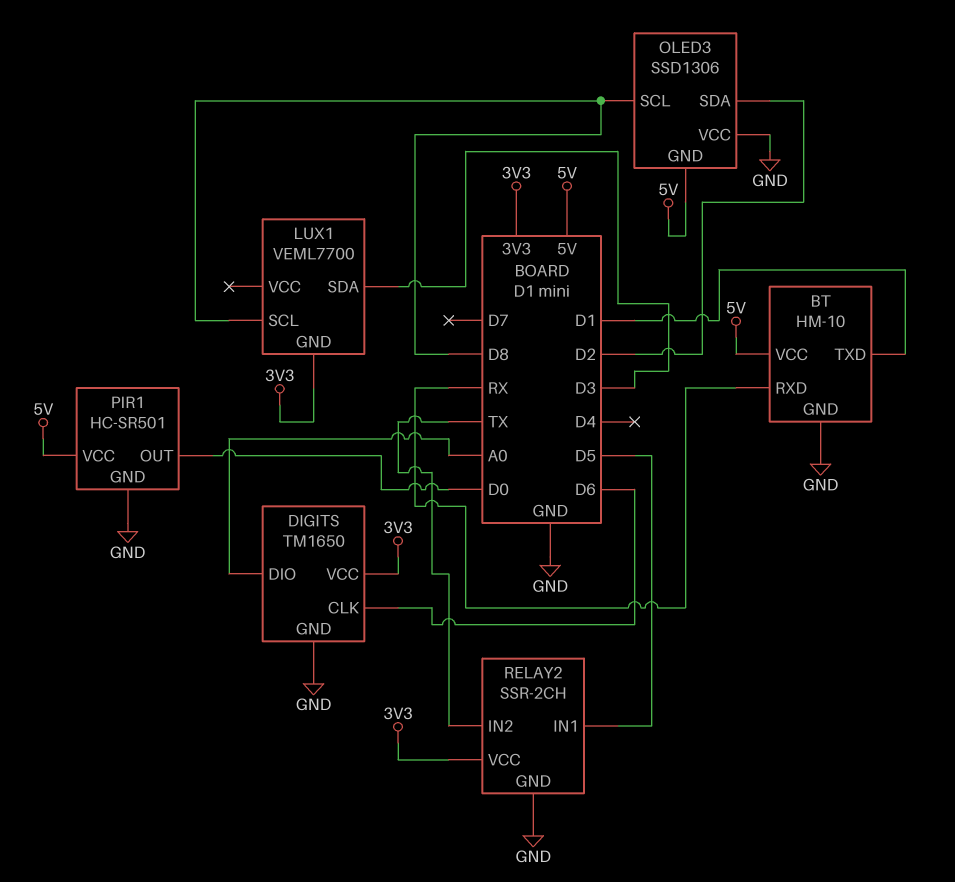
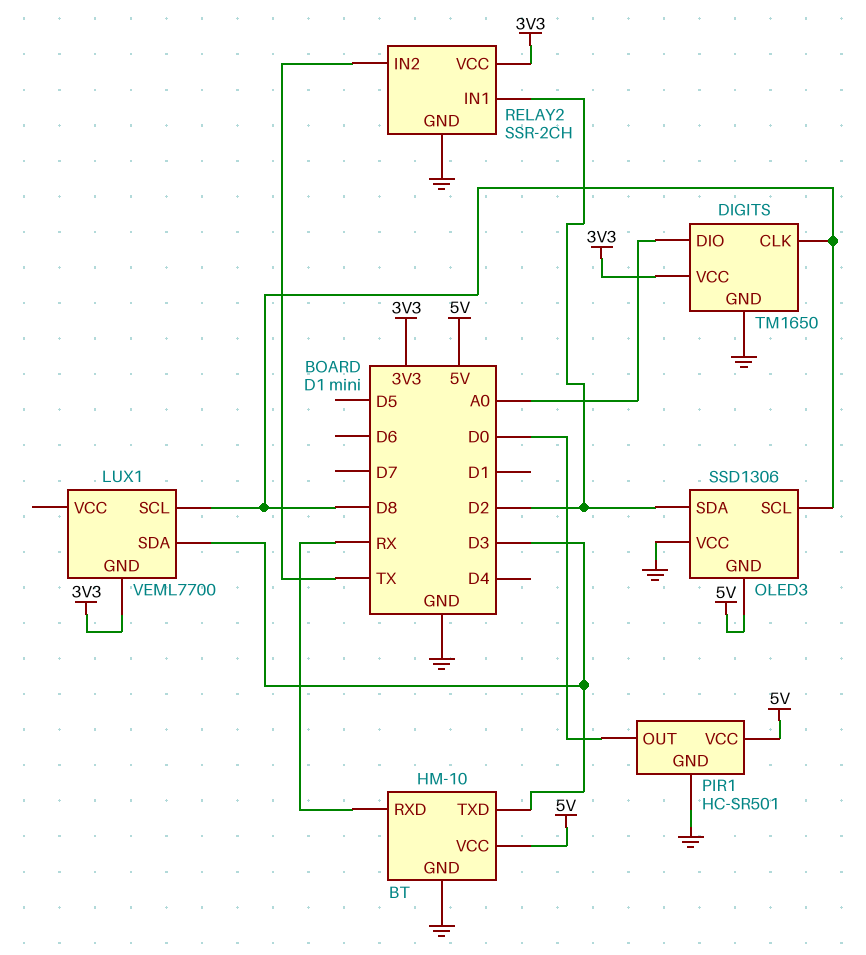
BT pin TXD: D1 -> D3
DIGITS pin CLK: D6 -> D8
RELAY2 pin IN1: D5 -> D2

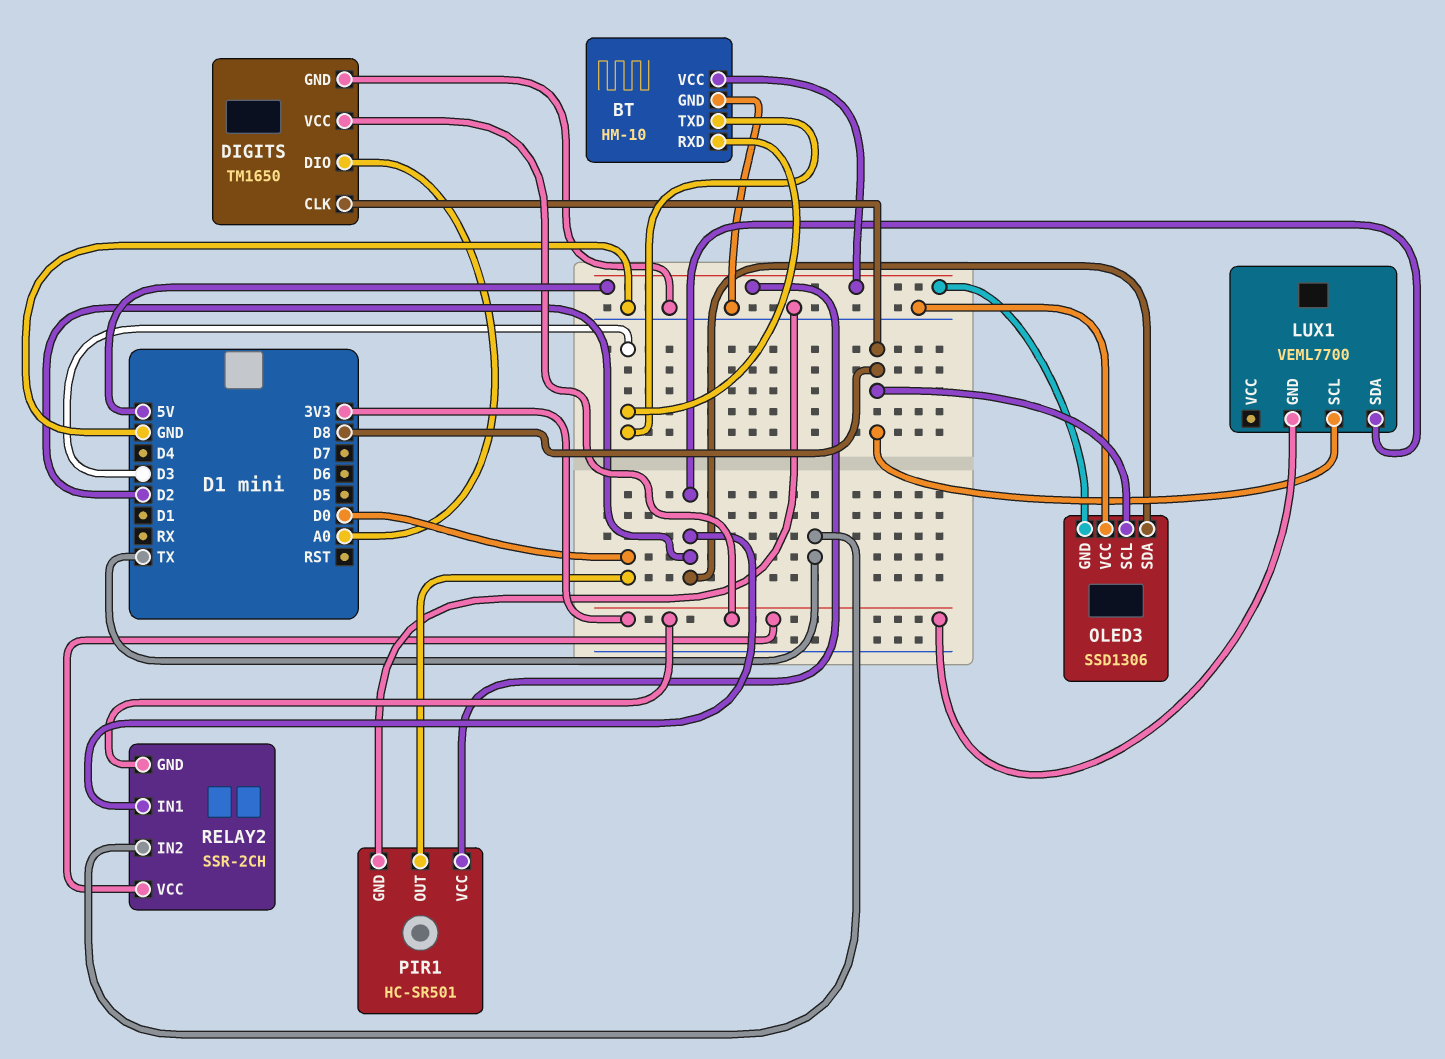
BT pin RXD: RX -> D3
LUX1 pin SDA: D3 -> D2
RELAY2 pin GND: GND -> 3V3

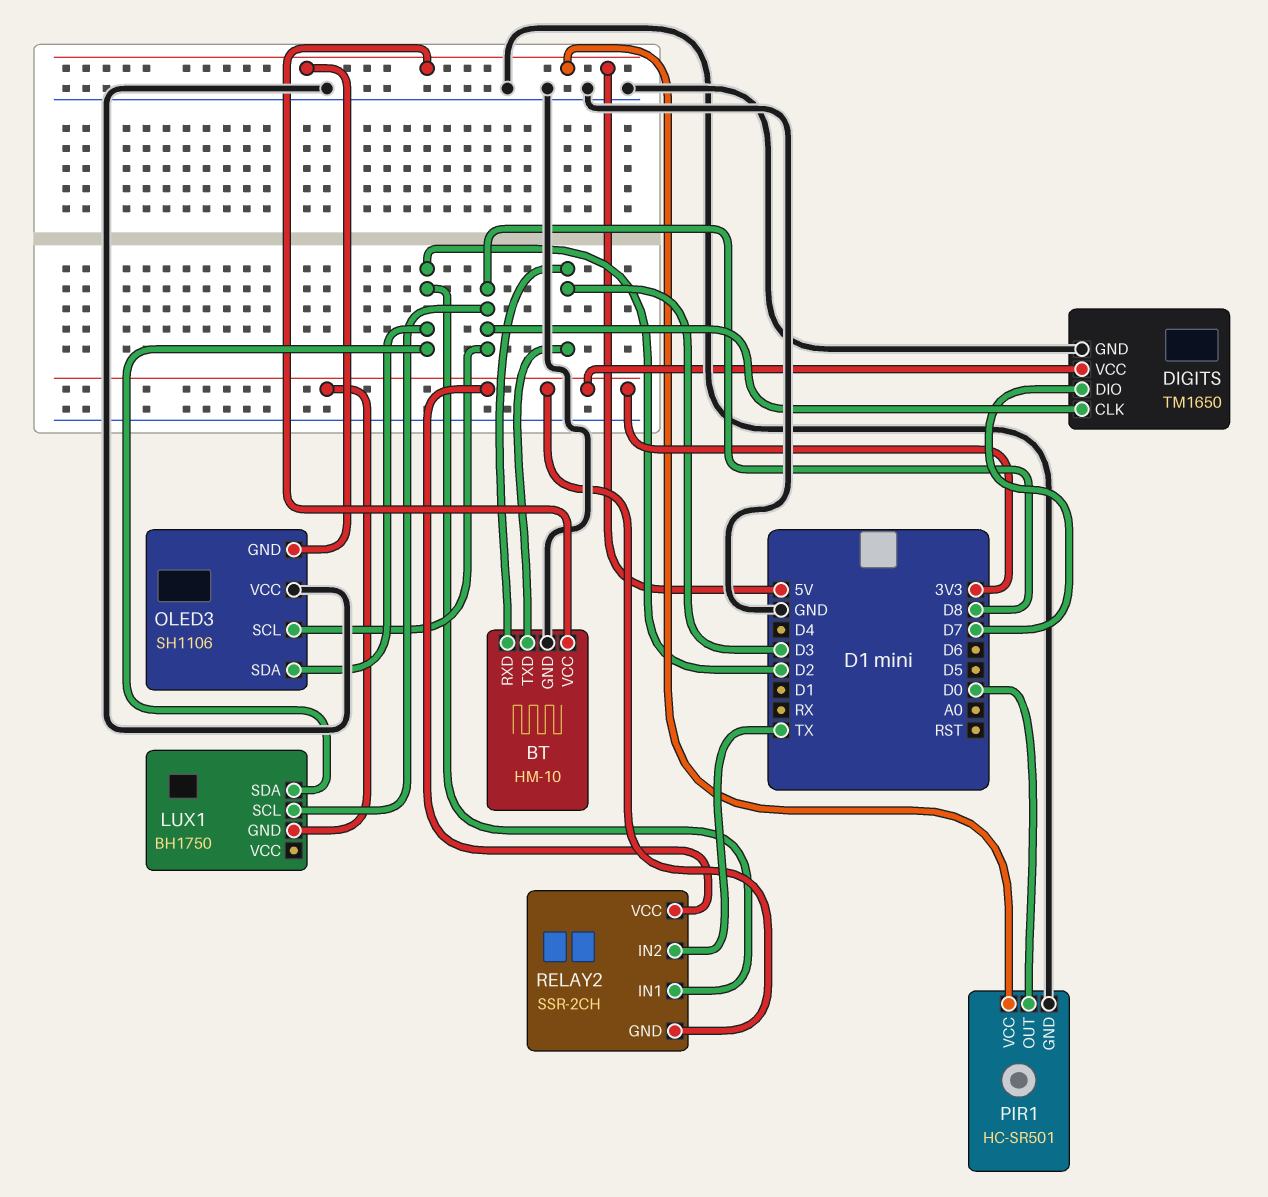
DIGITS pin DIO: A0 -> D7
LUX1: VEML7700 -> BH1750
OLED3: SSD1306 -> SH1106

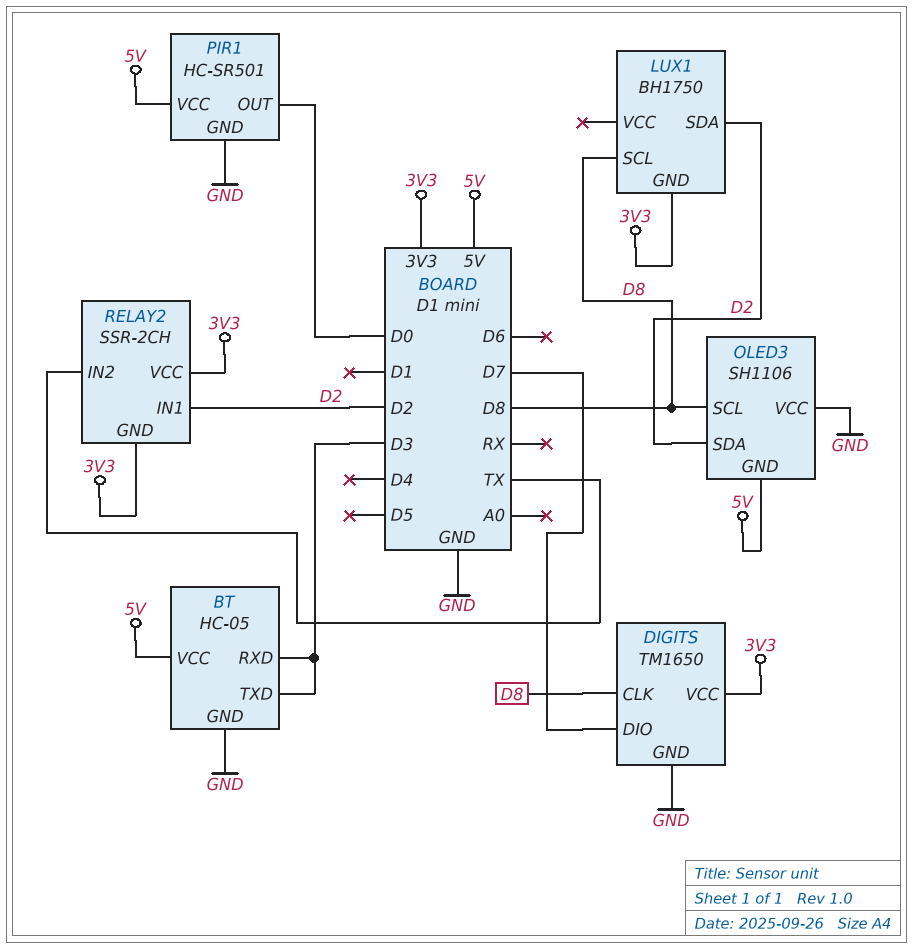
BT: HM-10 -> HC-05

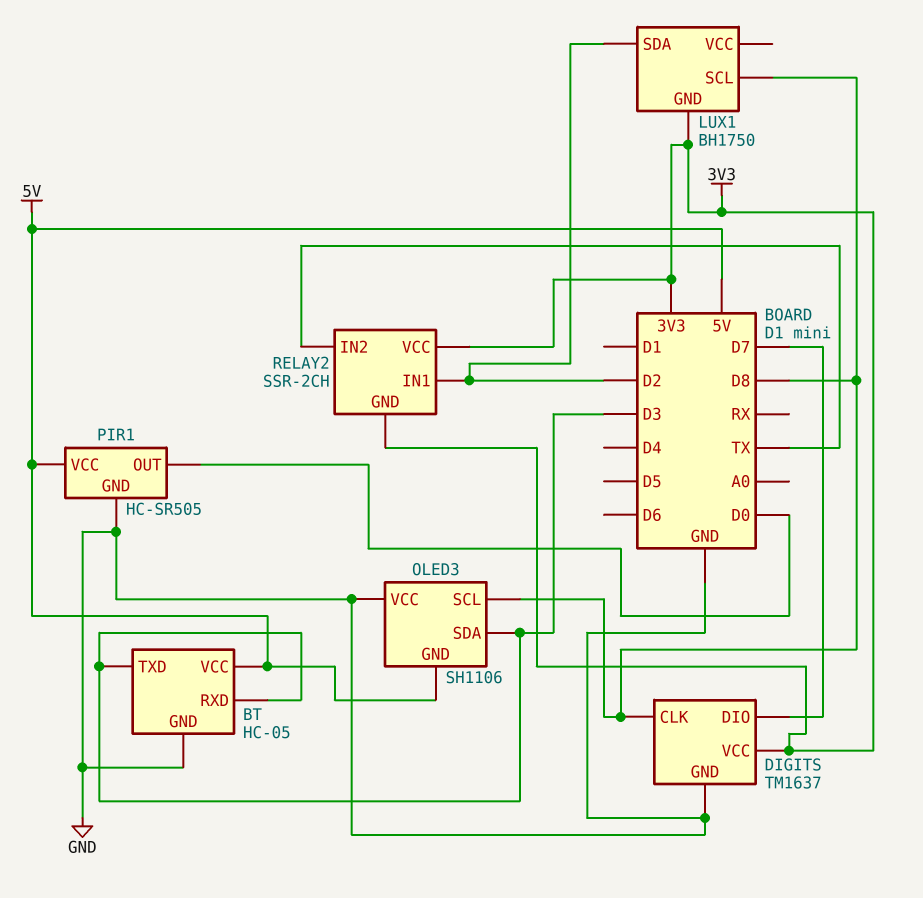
DIGITS: TM1650 -> TM1637
OLED3 pin SDA: D2 -> D3
PIR1: HC-SR501 -> HC-SR505

